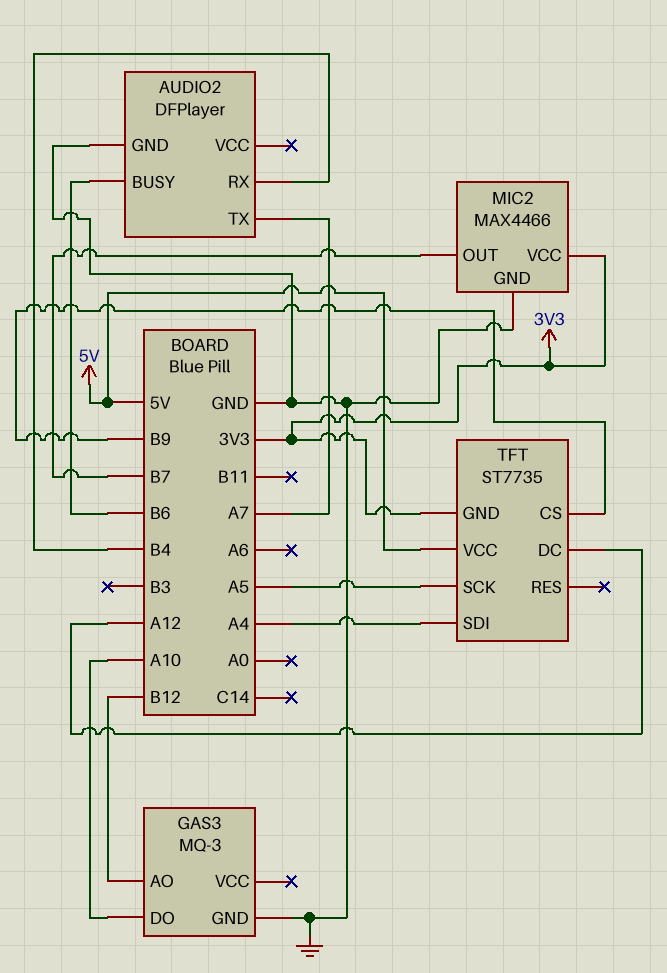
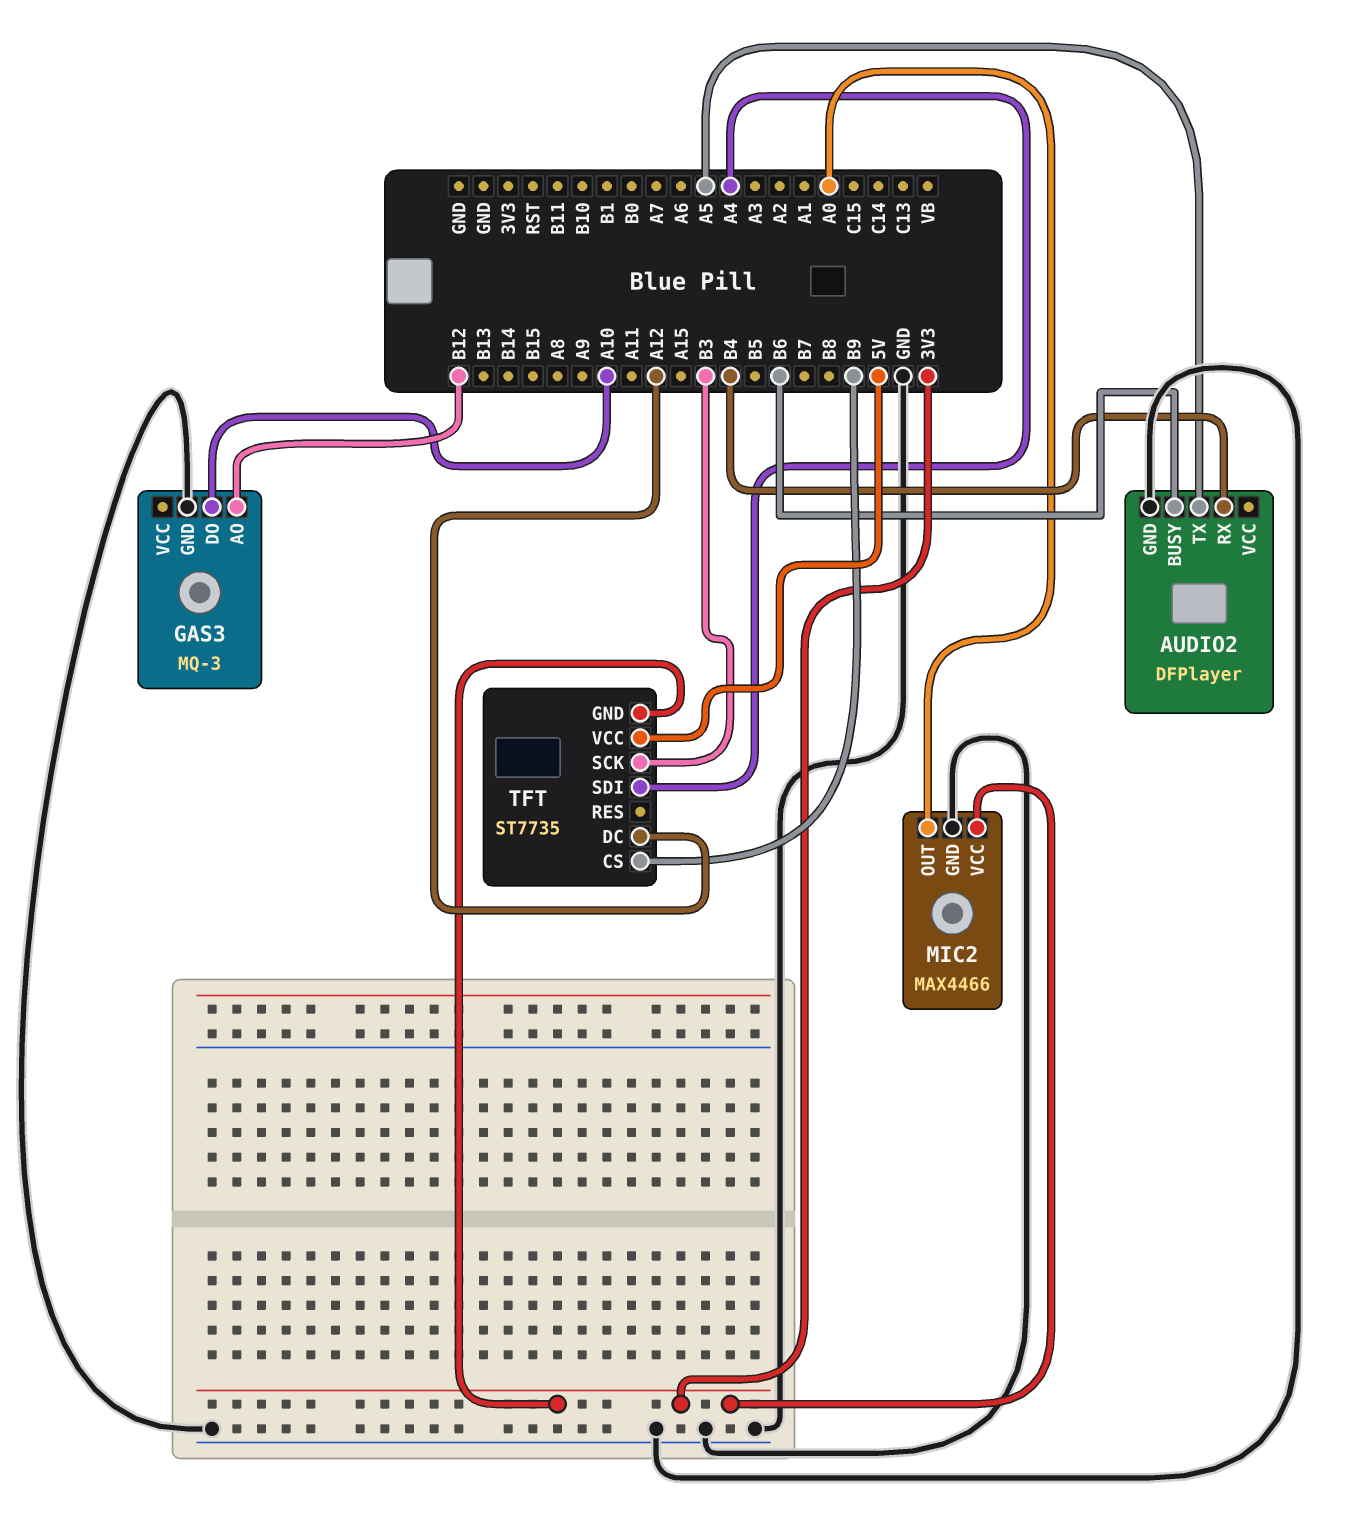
AUDIO2 pin TX: A7 -> A5
MIC2 pin OUT: B7 -> A0
TFT pin SCK: A5 -> B3

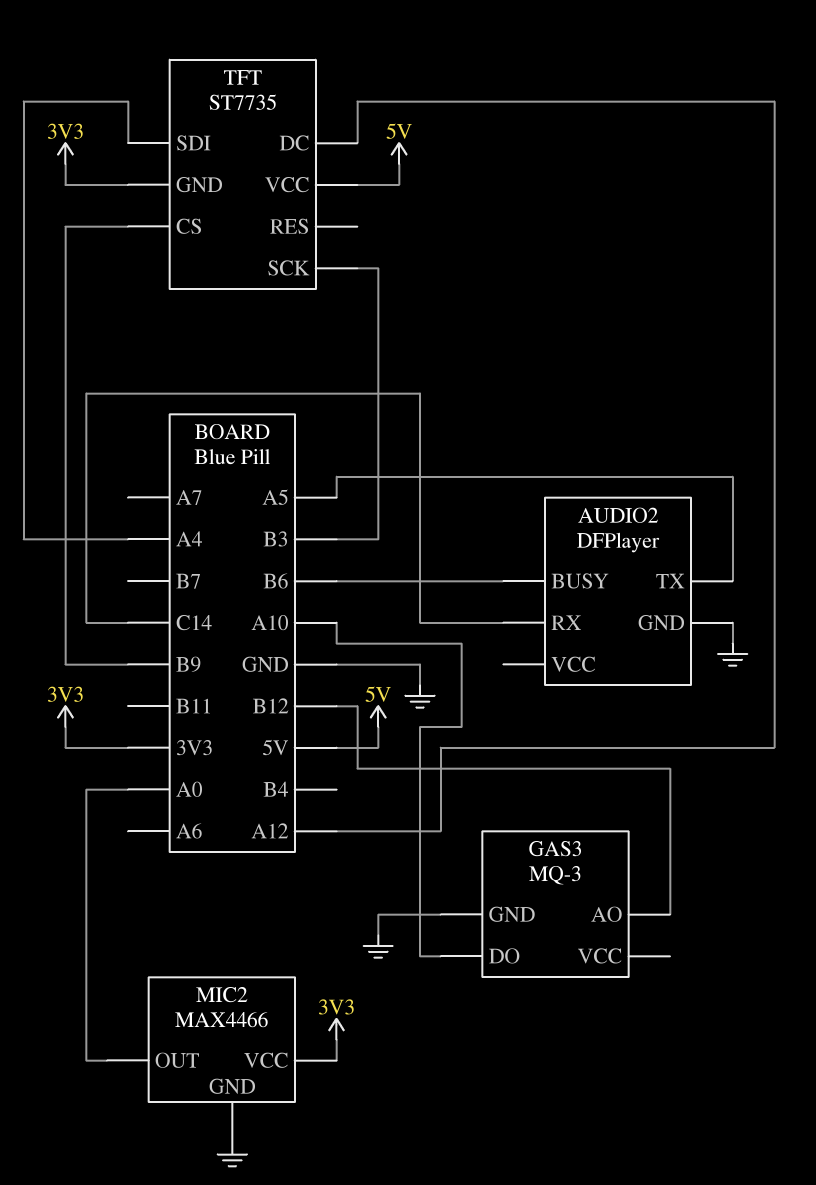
AUDIO2 pin RX: B4 -> C14

